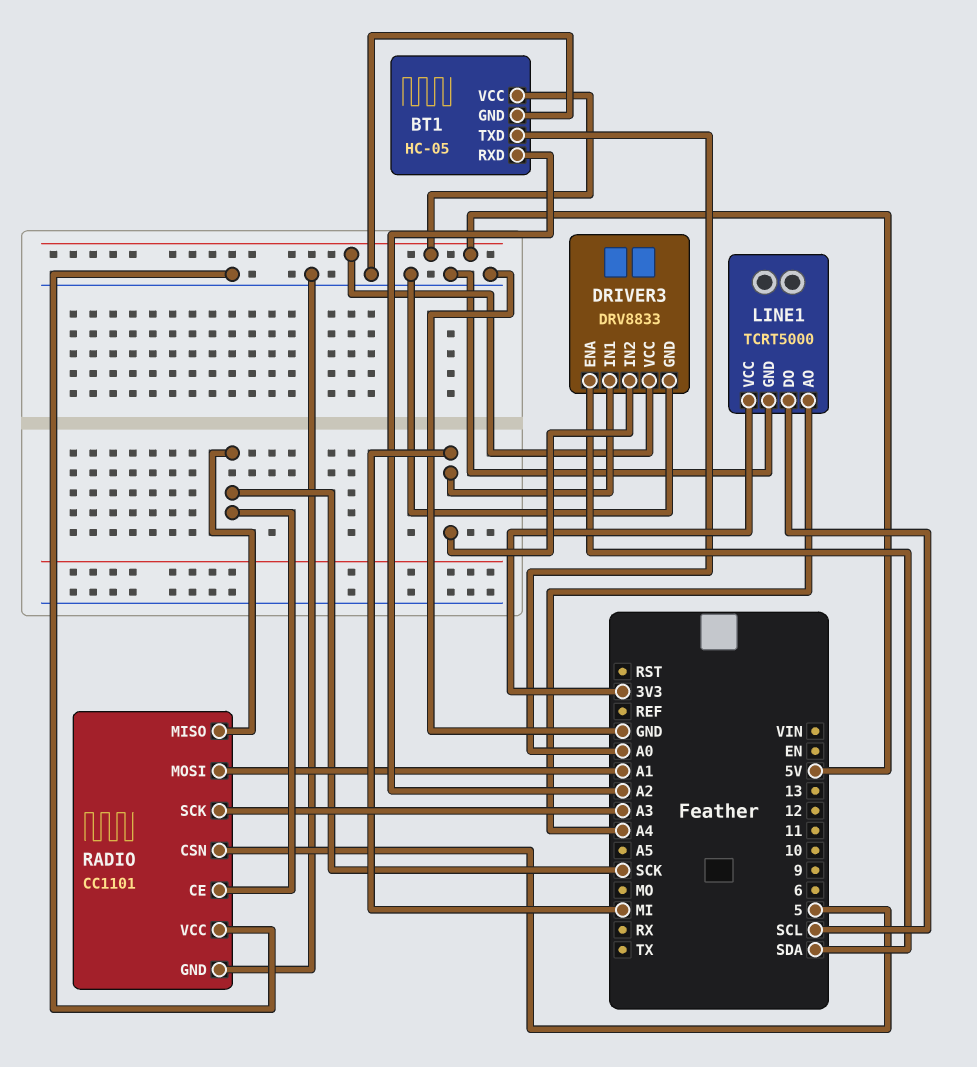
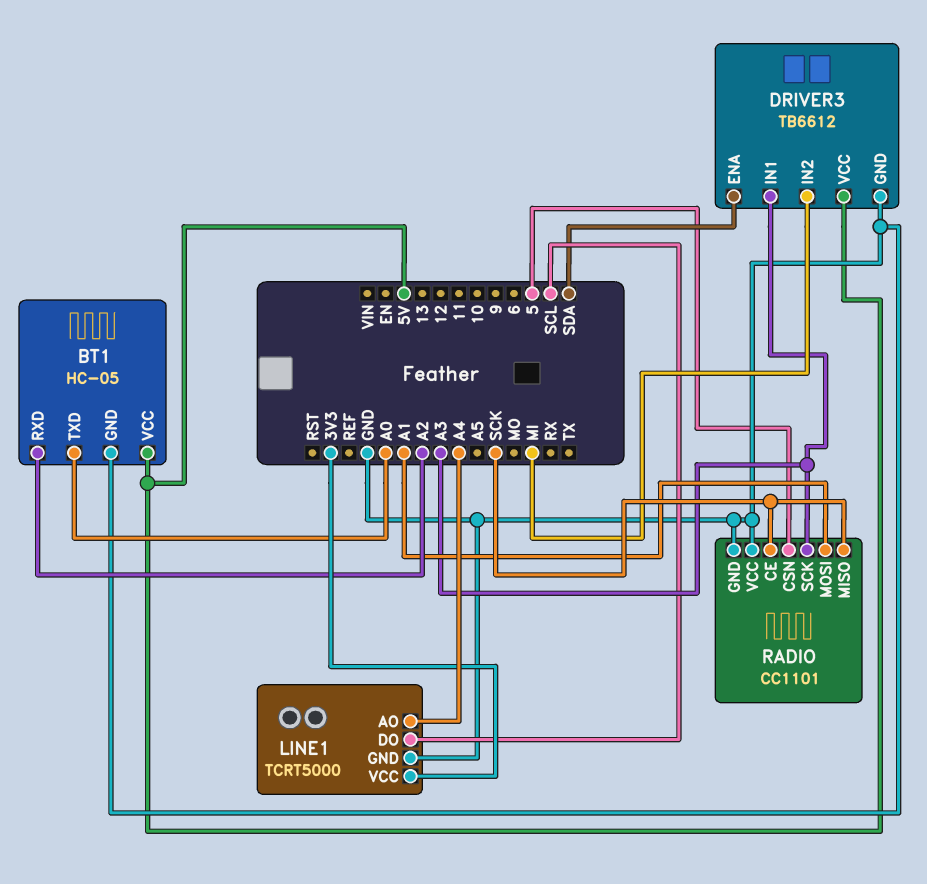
DRIVER3: DRV8833 -> TB6612
DRIVER3 pin IN1: MI -> A3

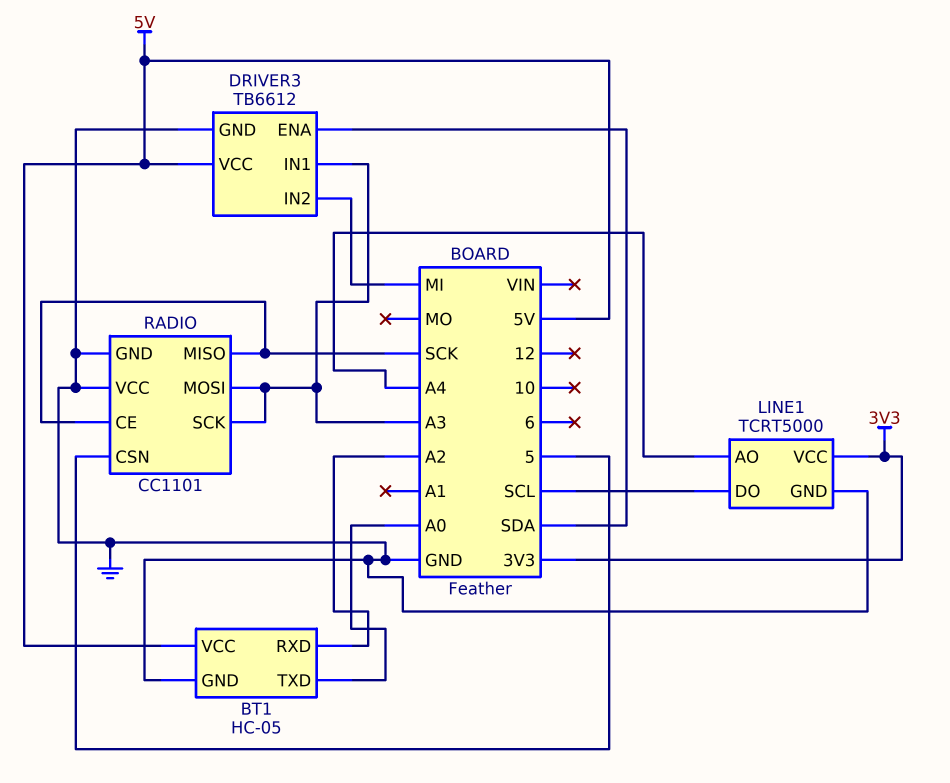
RADIO pin MOSI: A1 -> A3

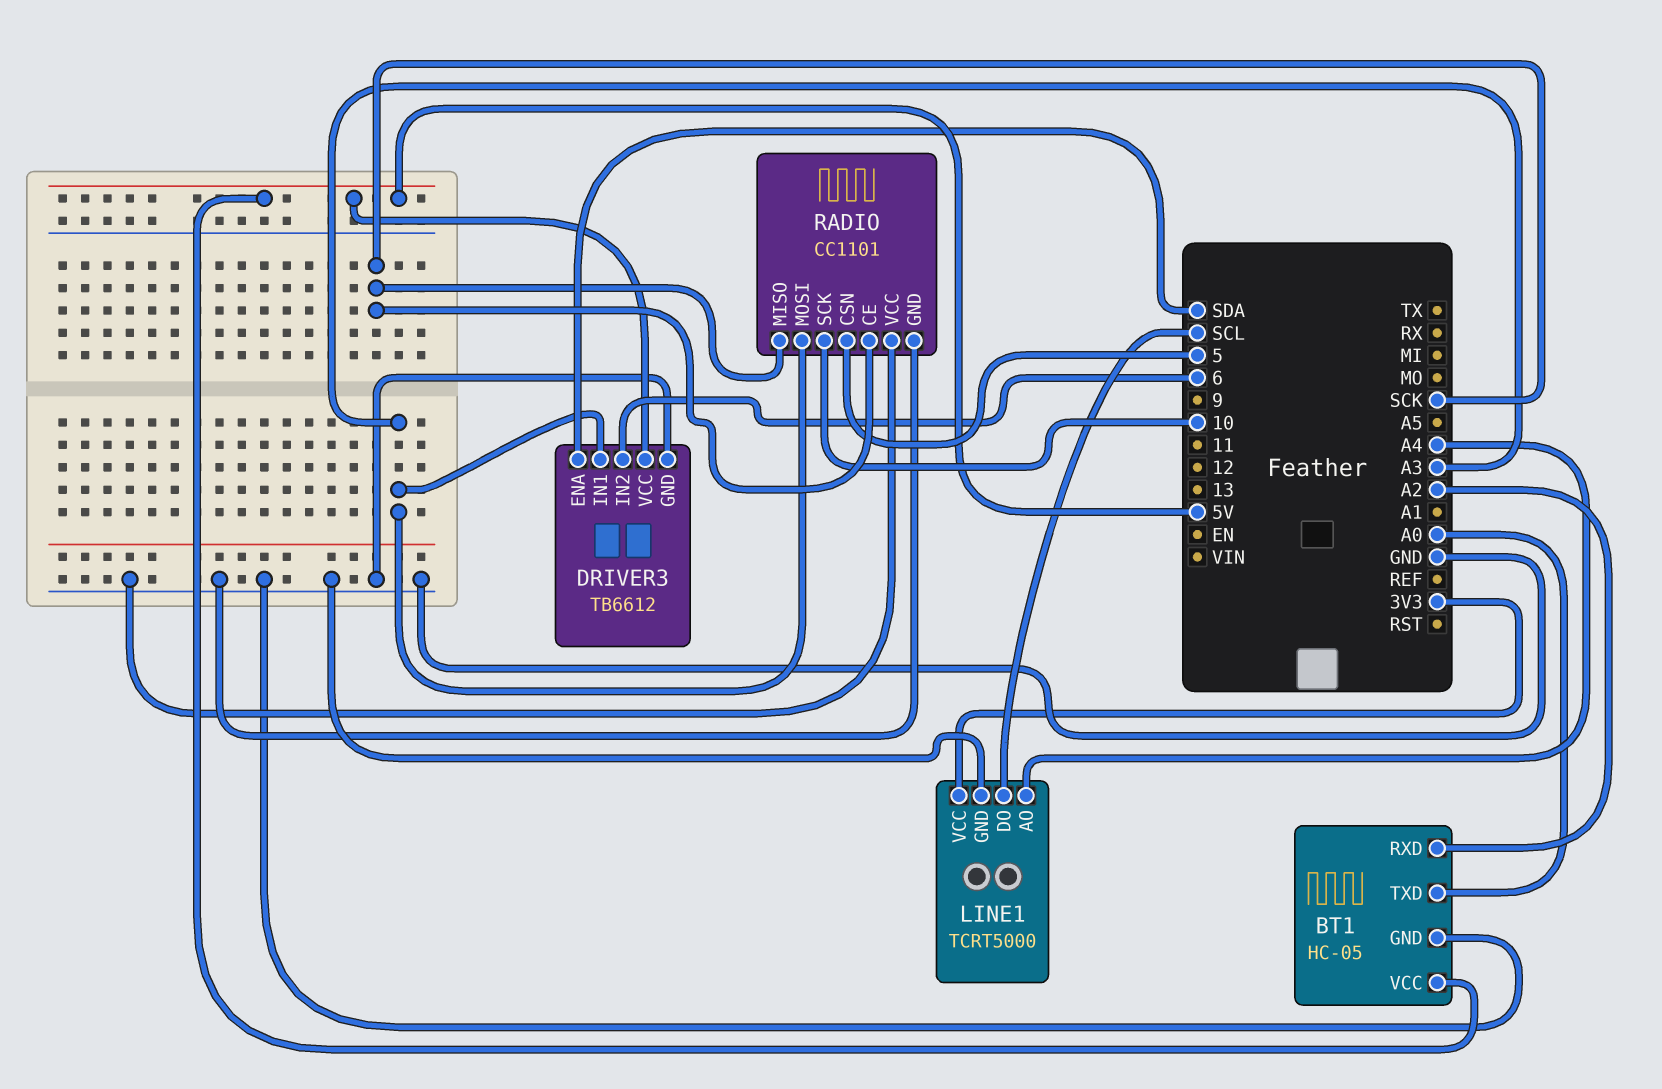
DRIVER3 pin IN2: MI -> 6
RADIO pin SCK: A3 -> 10

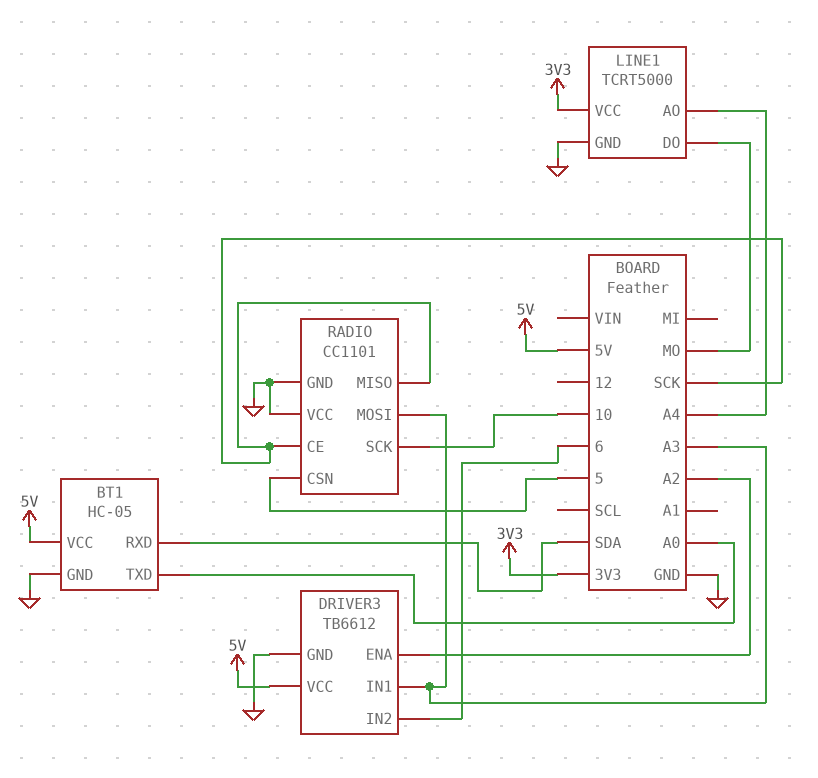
BT1 pin RXD: A2 -> SDA
DRIVER3 pin ENA: SDA -> A2
LINE1 pin DO: SCL -> MO

